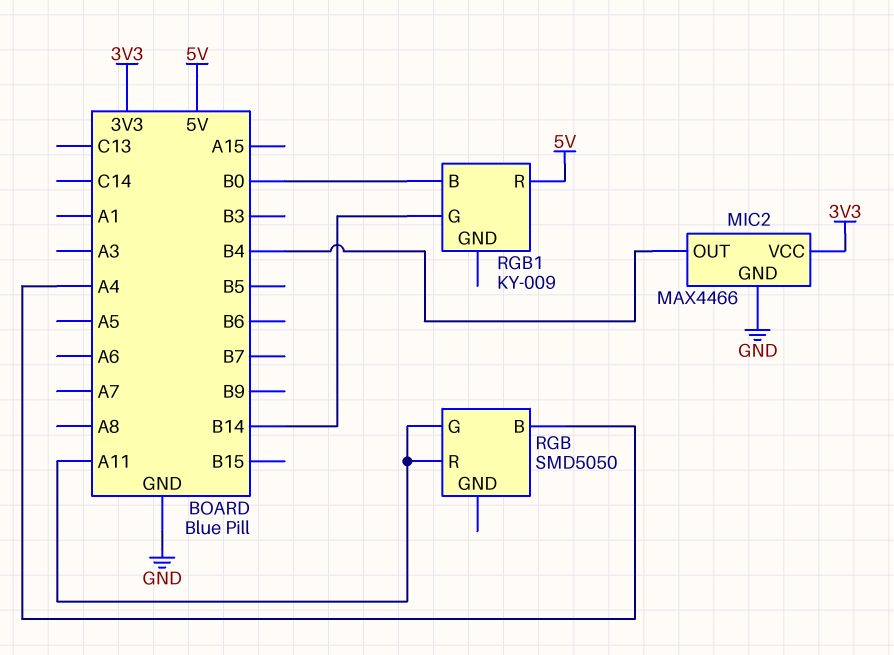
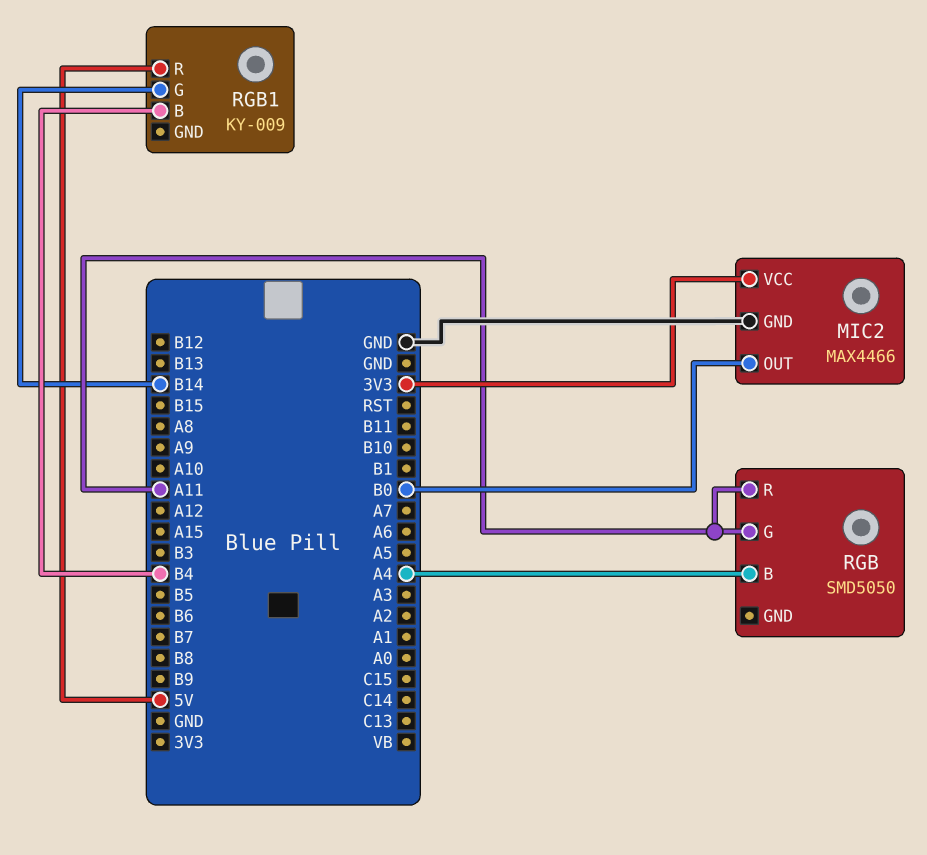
MIC2 pin OUT: B4 -> B0
RGB1 pin B: B0 -> B4

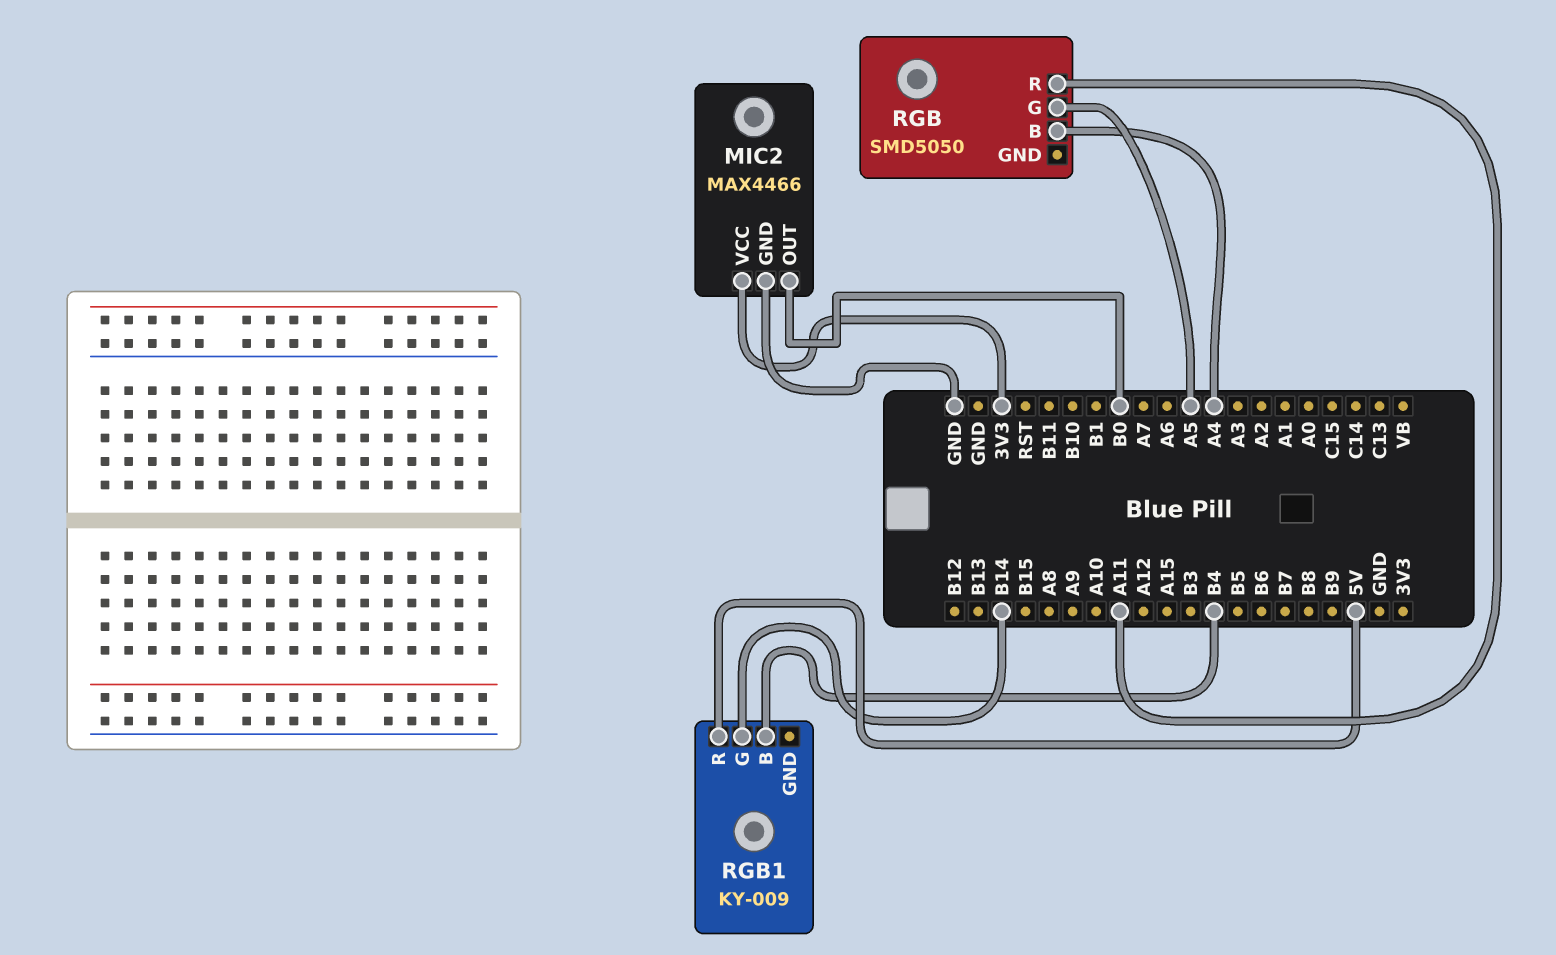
RGB pin G: A11 -> A5

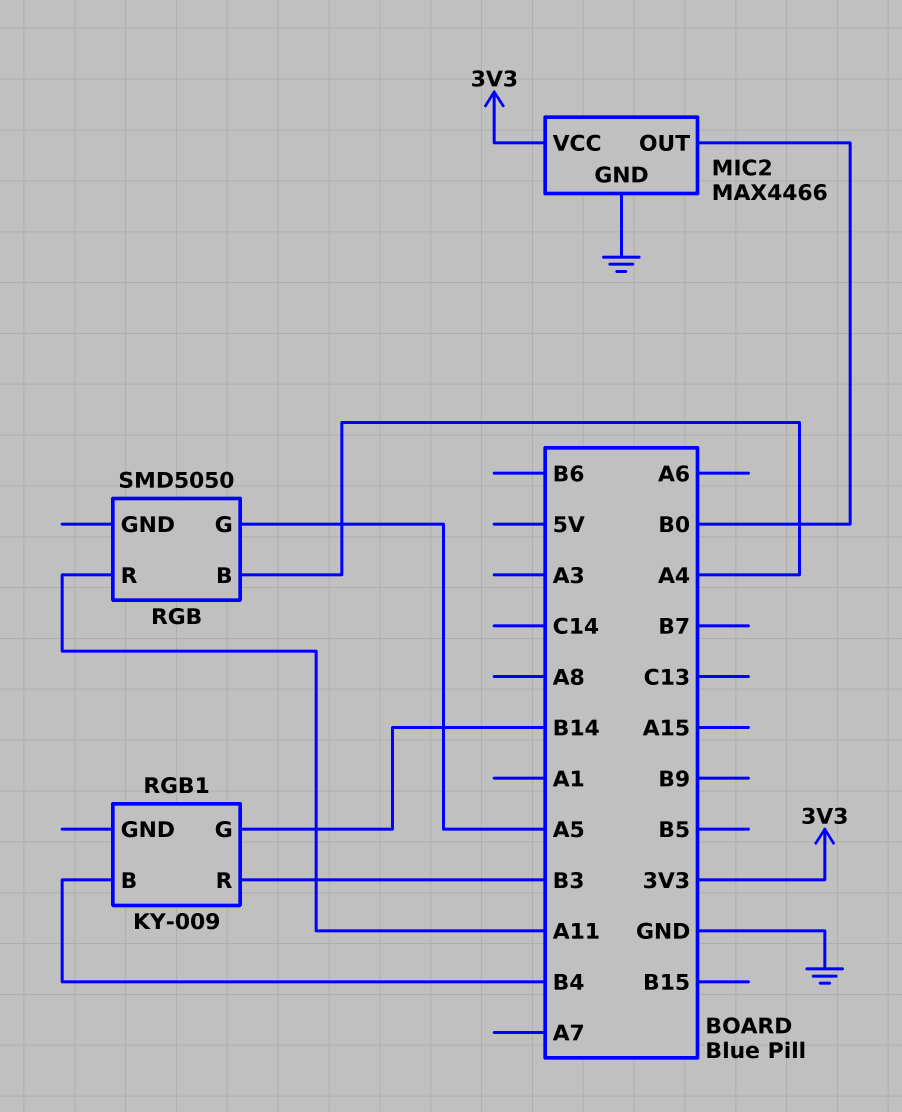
RGB1 pin R: 5V -> B3

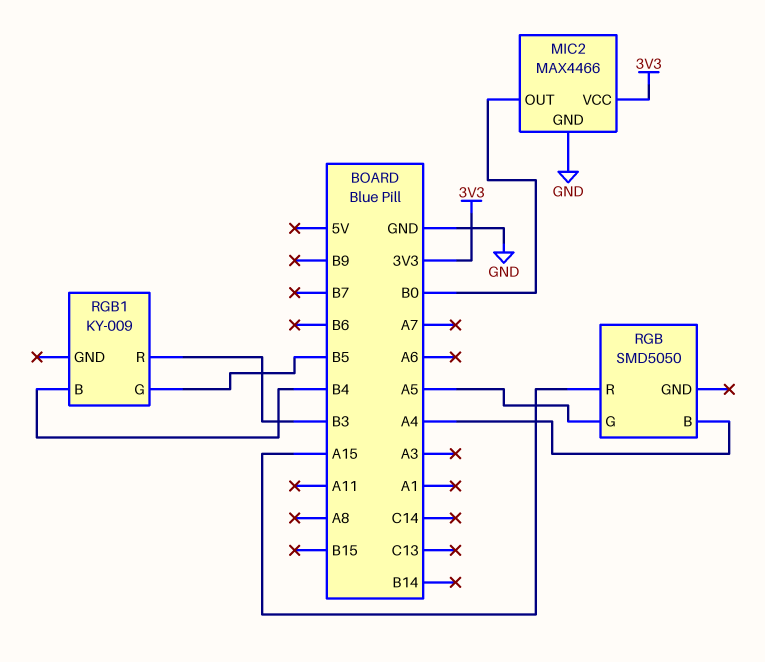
RGB pin R: A11 -> A15
RGB1 pin G: B14 -> B5

